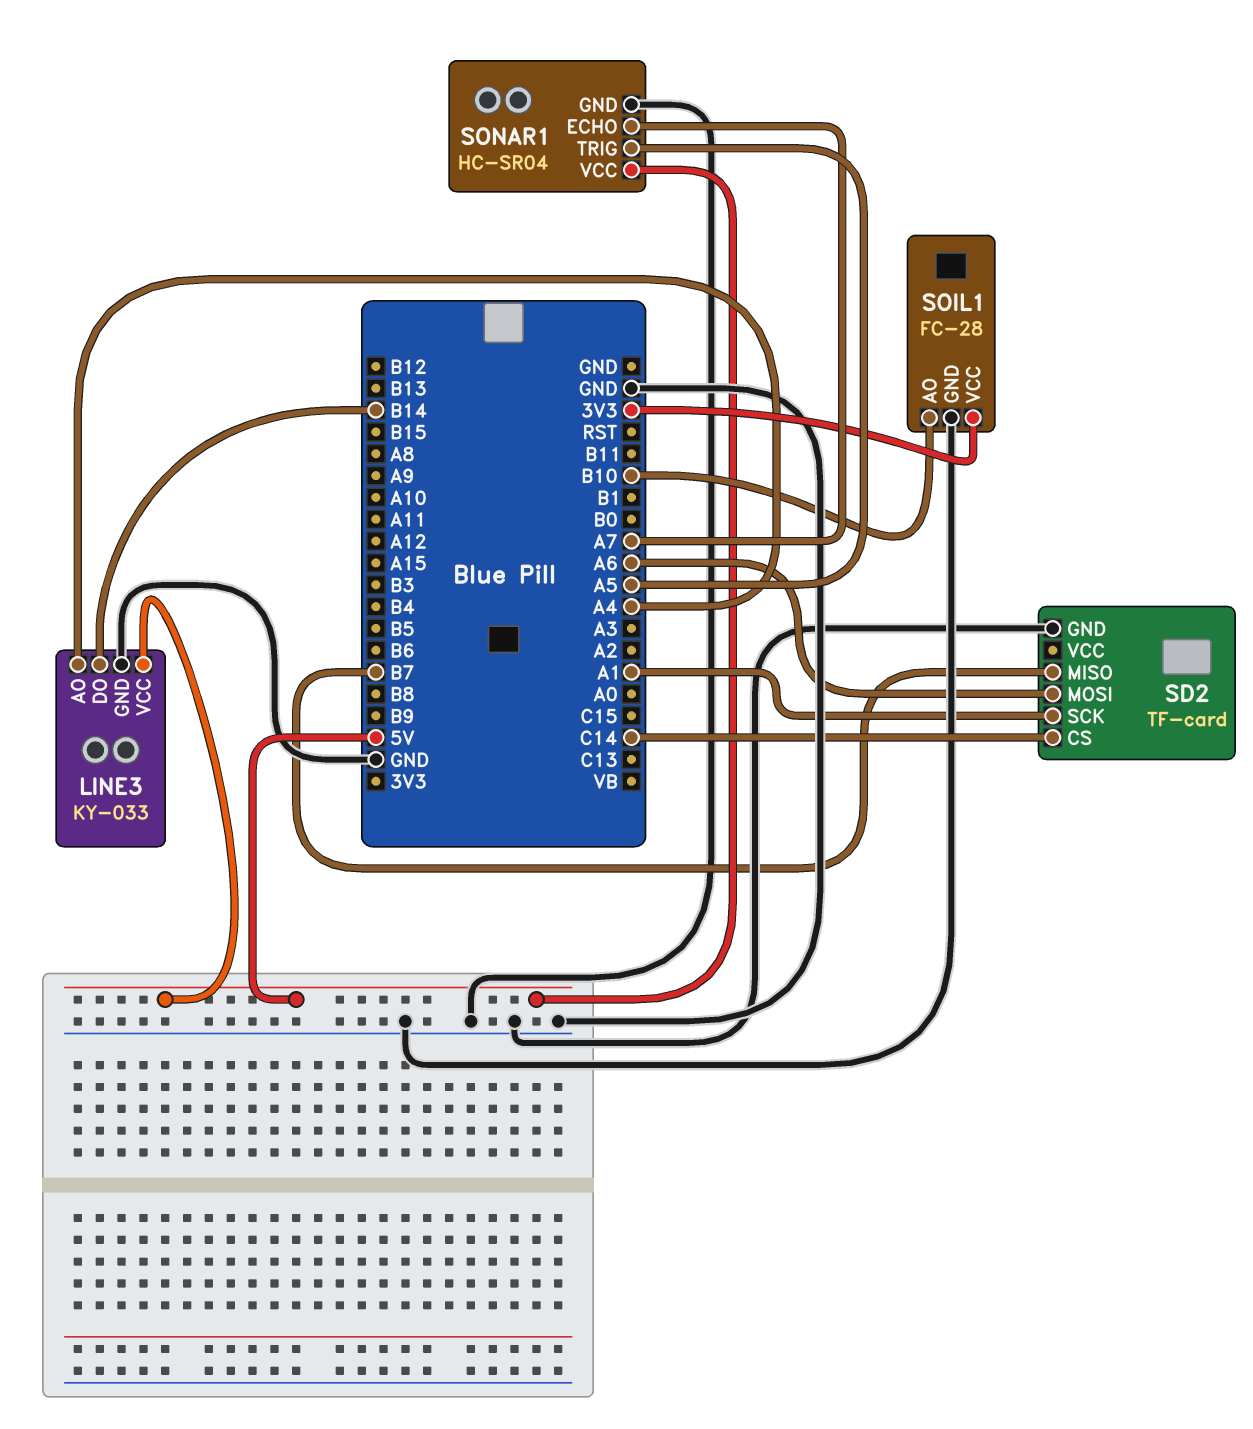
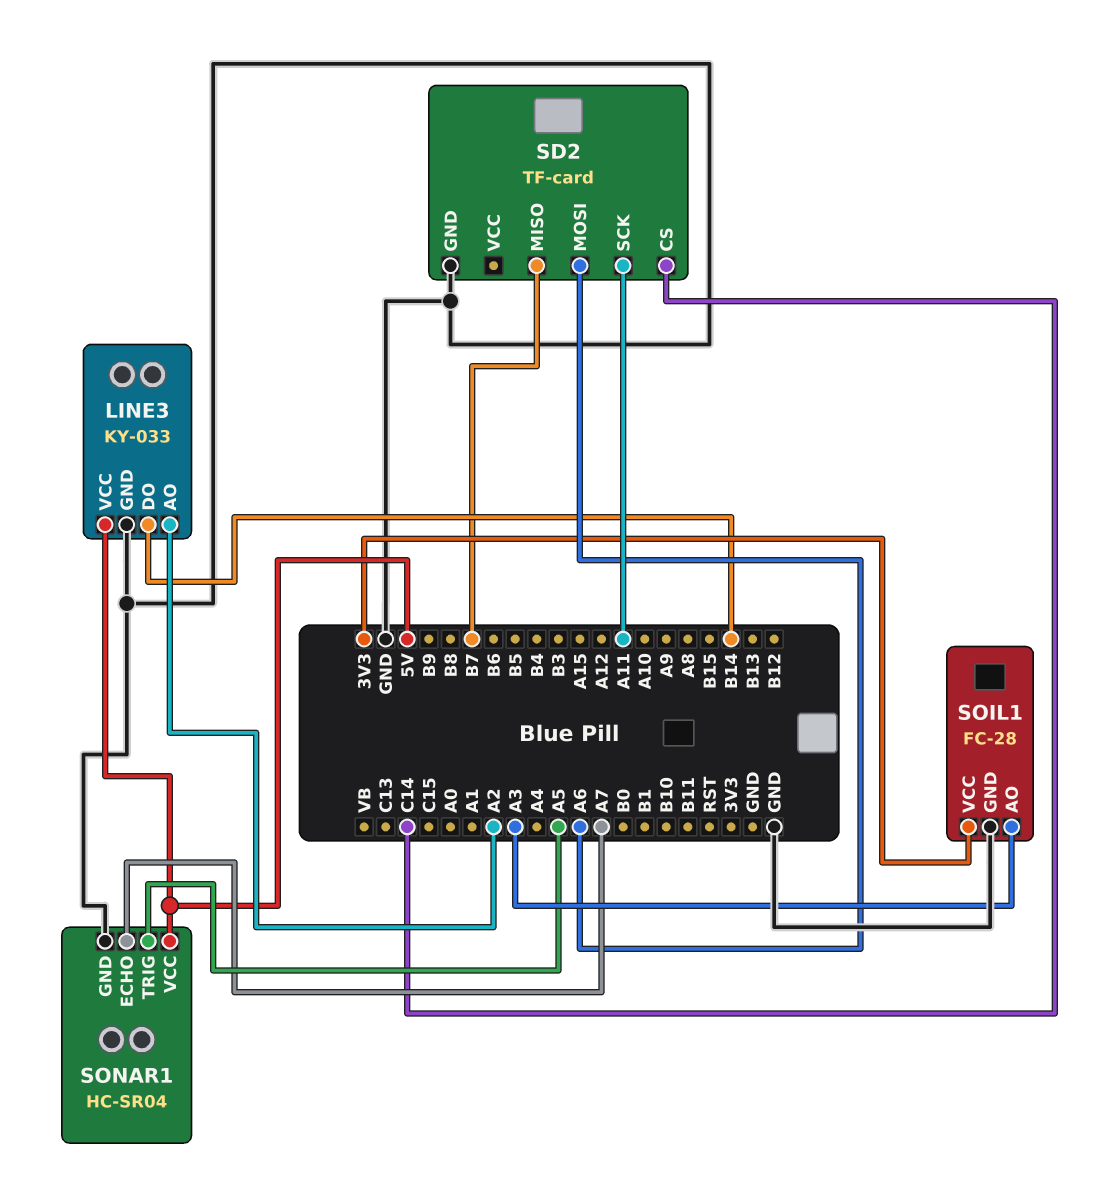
LINE3 pin AO: A4 -> A2
SD2 pin SCK: A1 -> A11
SOIL1 pin AO: B10 -> A3

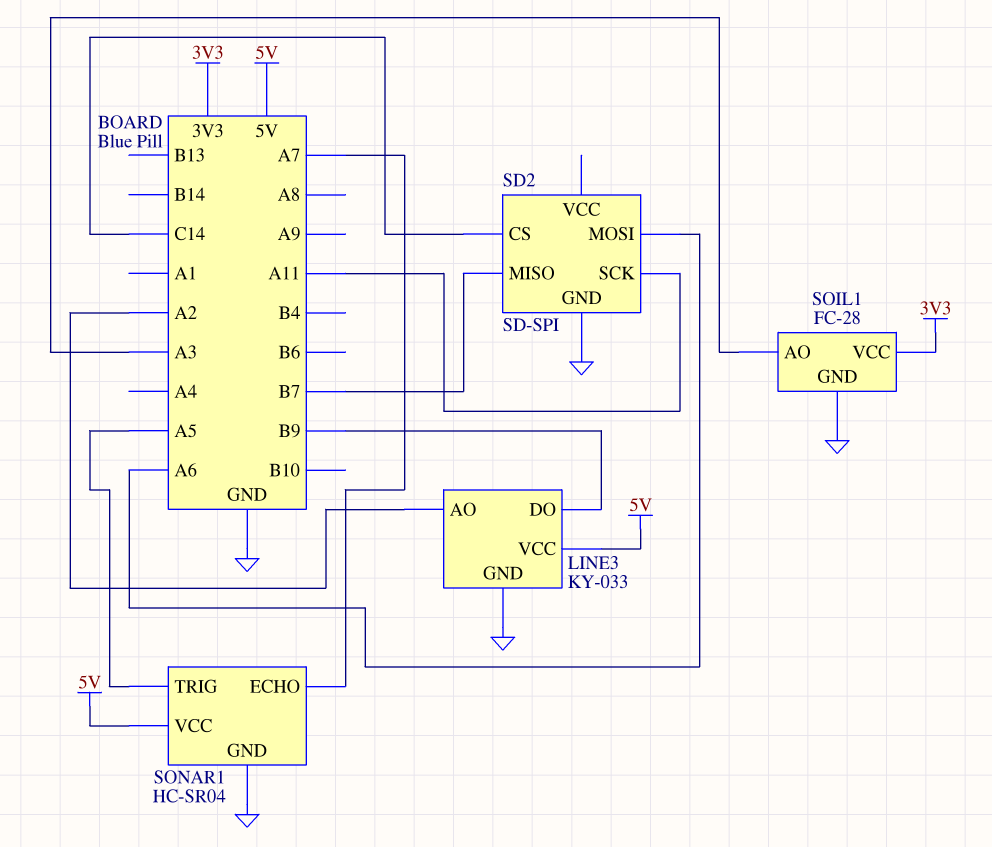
LINE3 pin DO: B14 -> B9
SD2: TF-card -> SD-SPI

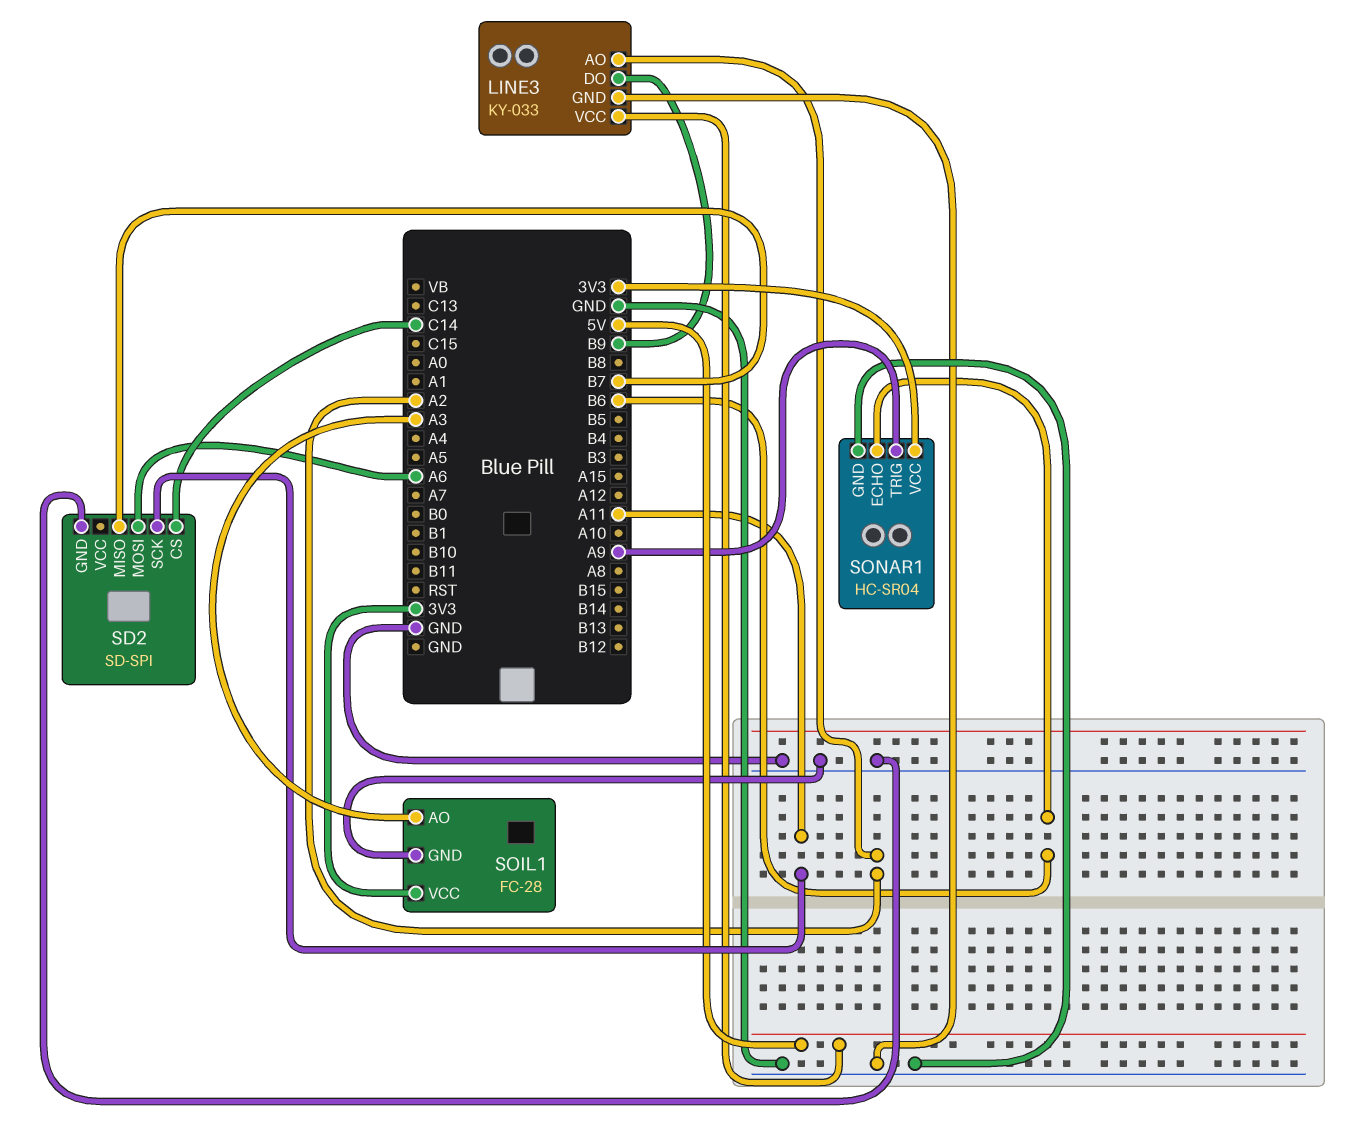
SONAR1 pin ECHO: A7 -> B6
SONAR1 pin TRIG: A5 -> A9
SONAR1 pin VCC: 5V -> 3V3

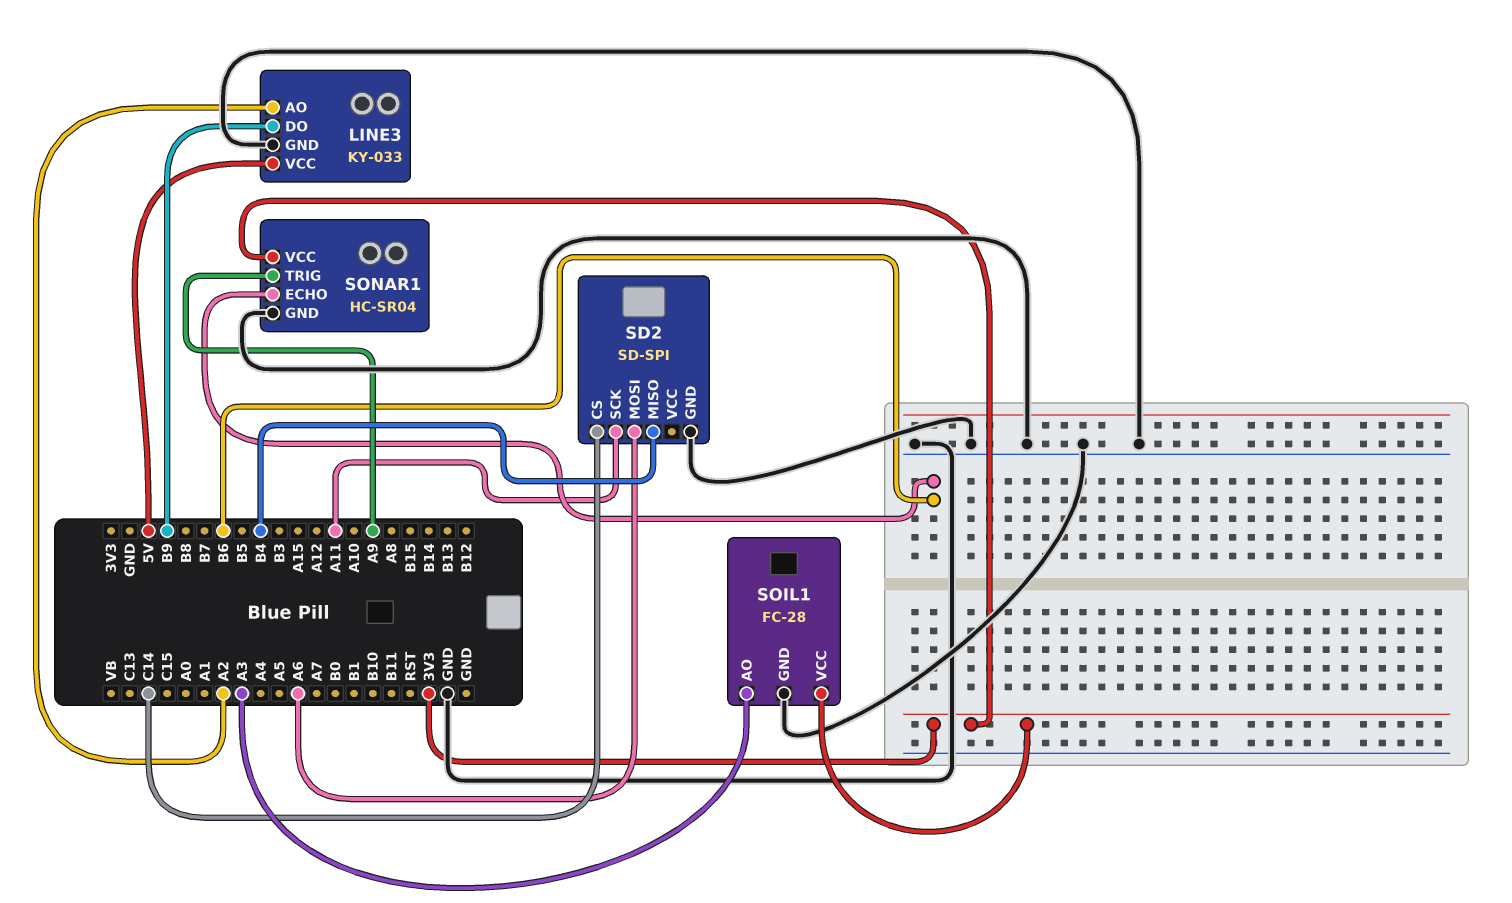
SD2 pin MISO: B7 -> B4

